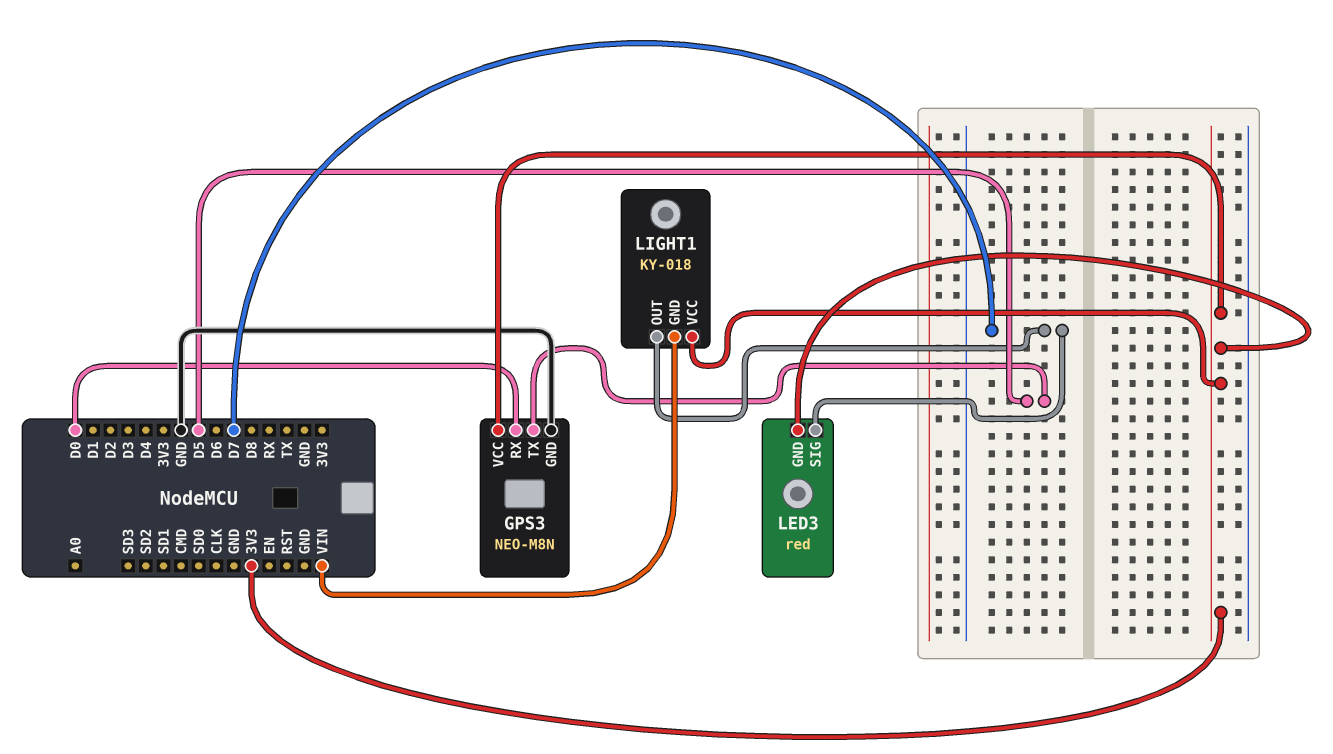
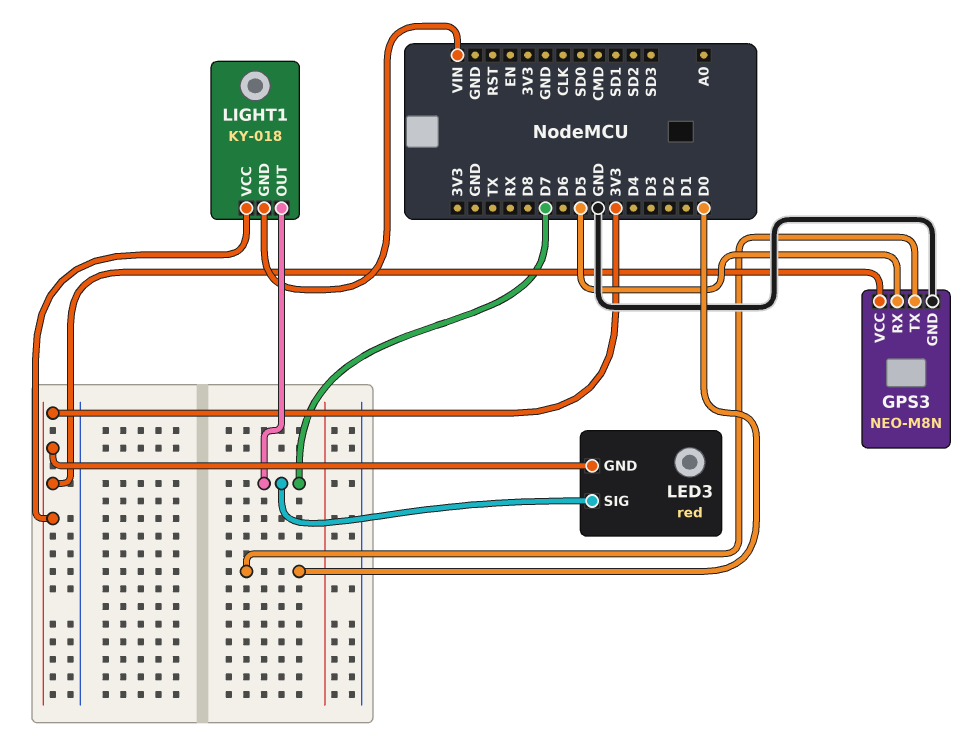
GPS3 pin RX: D0 -> D5
GPS3 pin TX: D5 -> D0

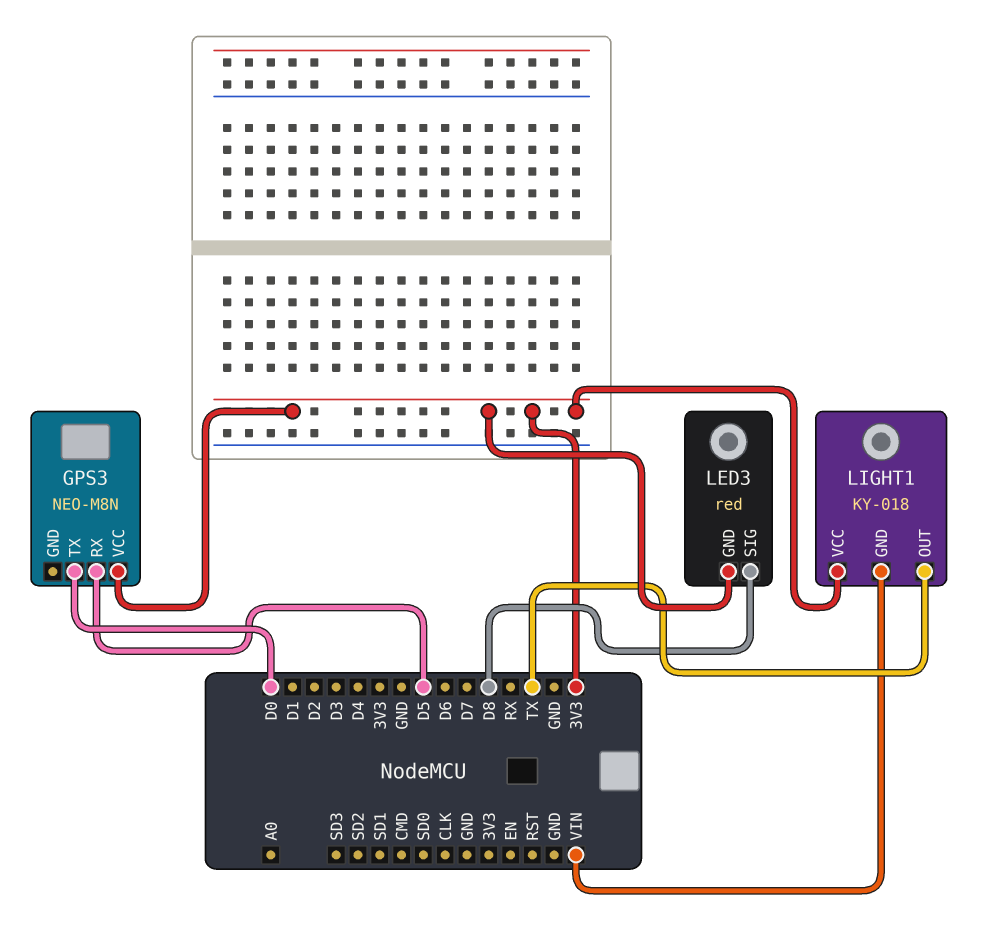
GPS3 pin GND: GND -> none
LED3 pin SIG: D7 -> D8
LIGHT1 pin OUT: D7 -> TX

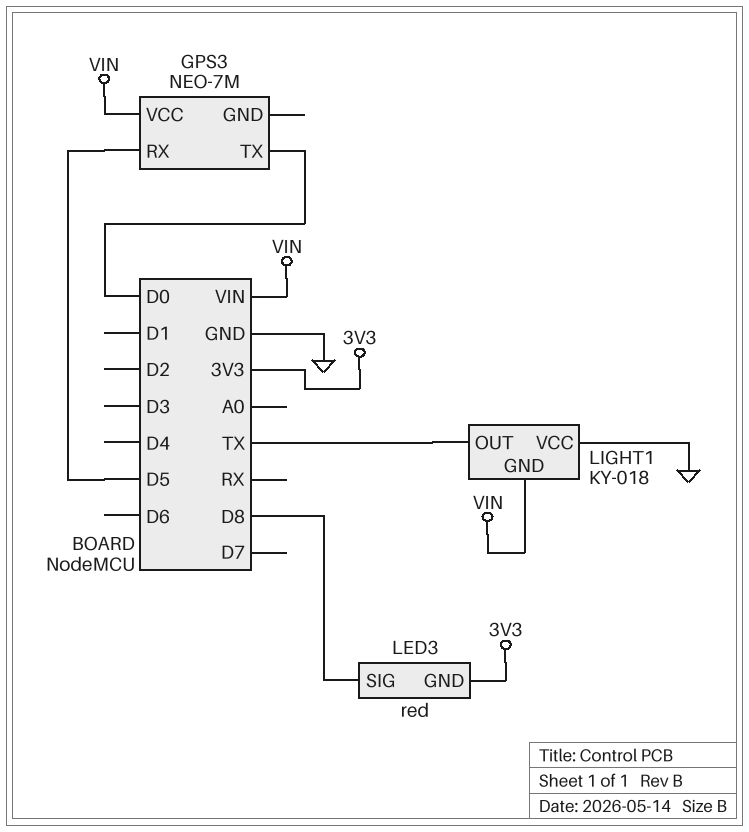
GPS3: NEO-M8N -> NEO-7M
GPS3 pin VCC: 3V3 -> VIN
LIGHT1 pin VCC: 3V3 -> GND

